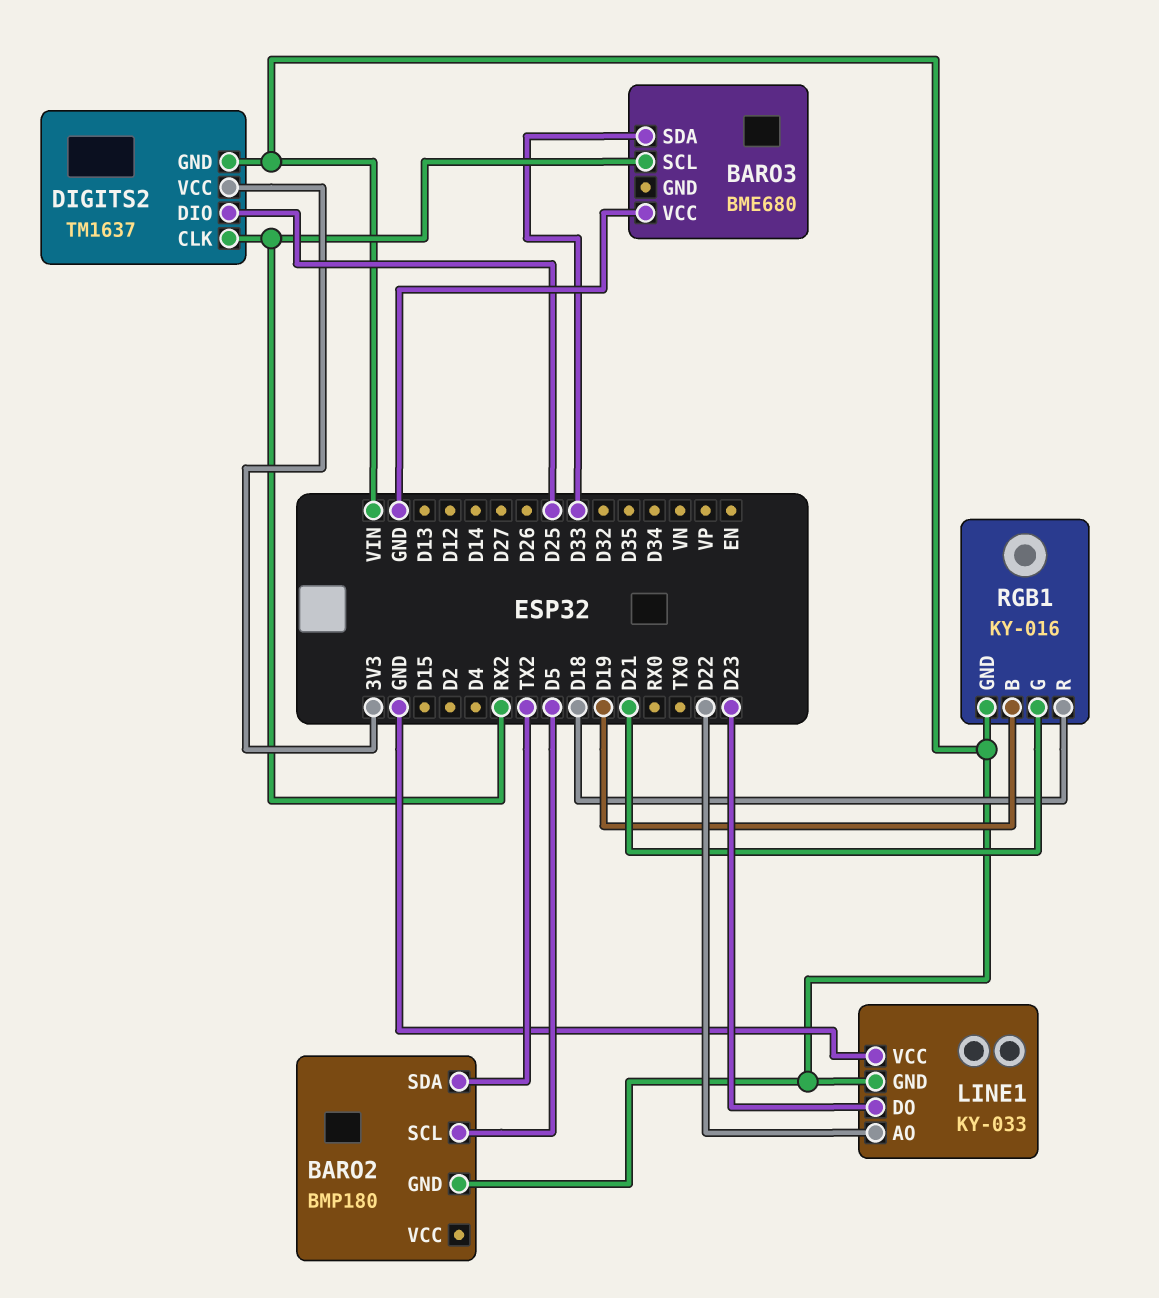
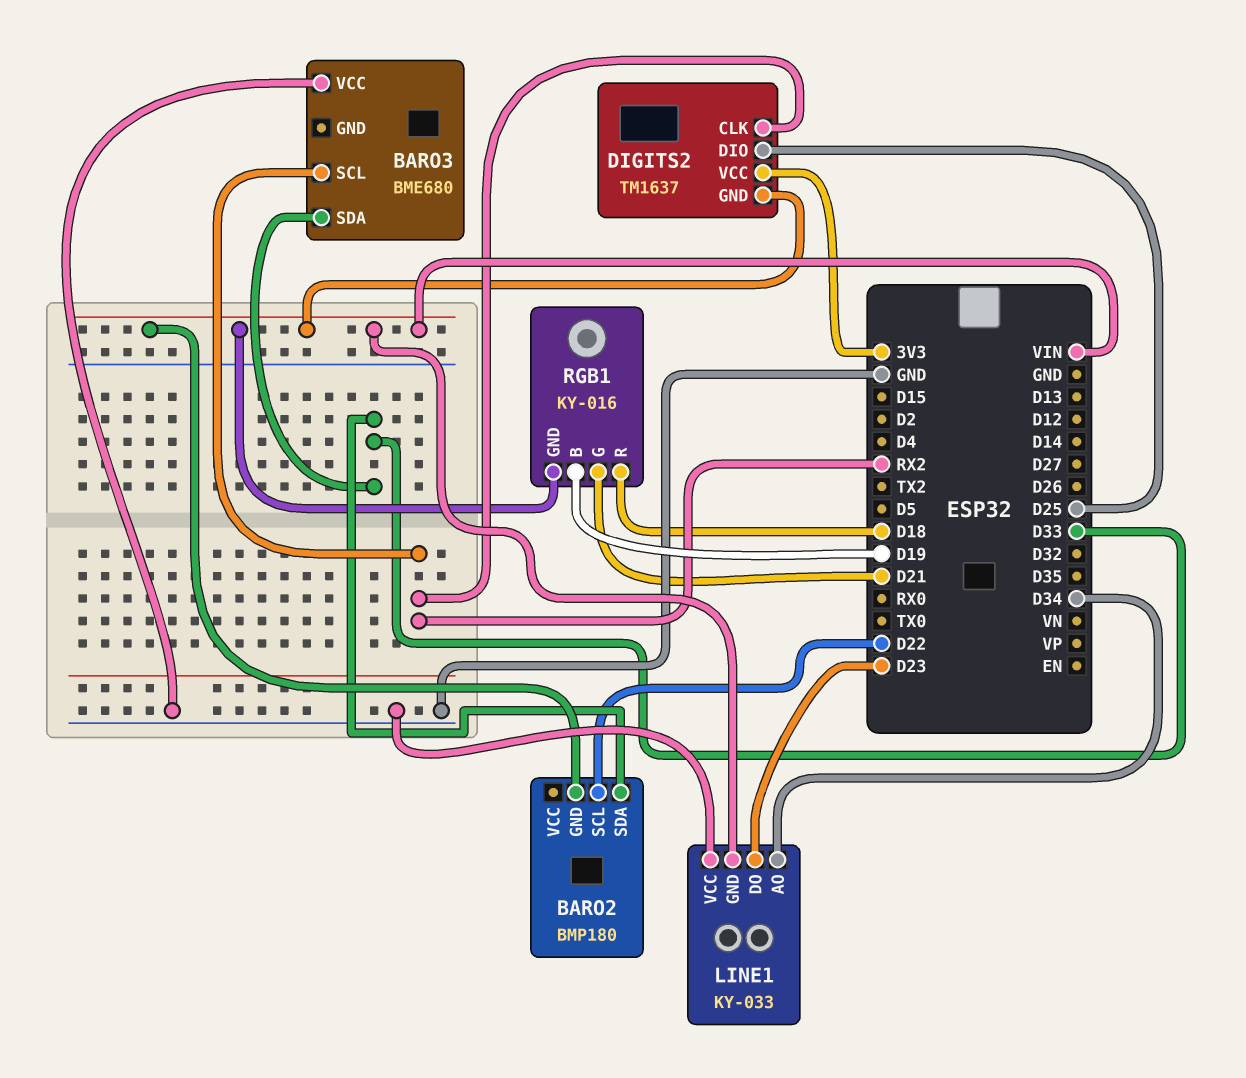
BARO2 pin SCL: D5 -> D22
BARO2 pin SDA: TX2 -> D33
LINE1 pin AO: D22 -> D34

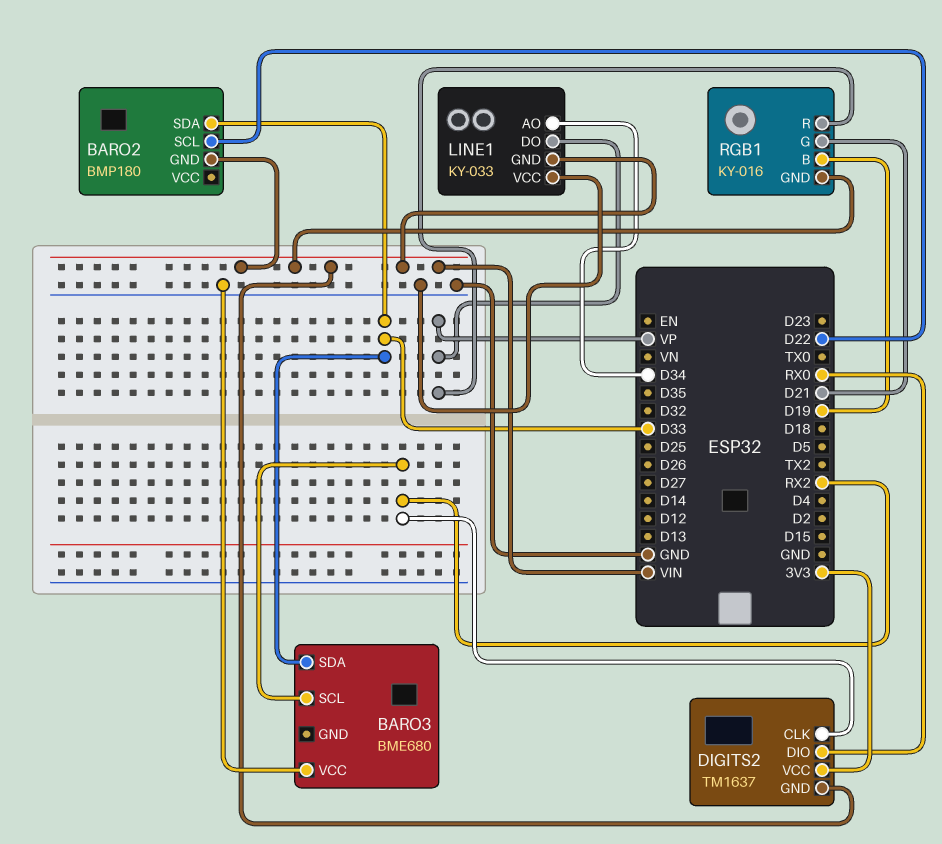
DIGITS2 pin DIO: D25 -> RX0
LINE1 pin DO: D23 -> VP
RGB1 pin R: D18 -> VP

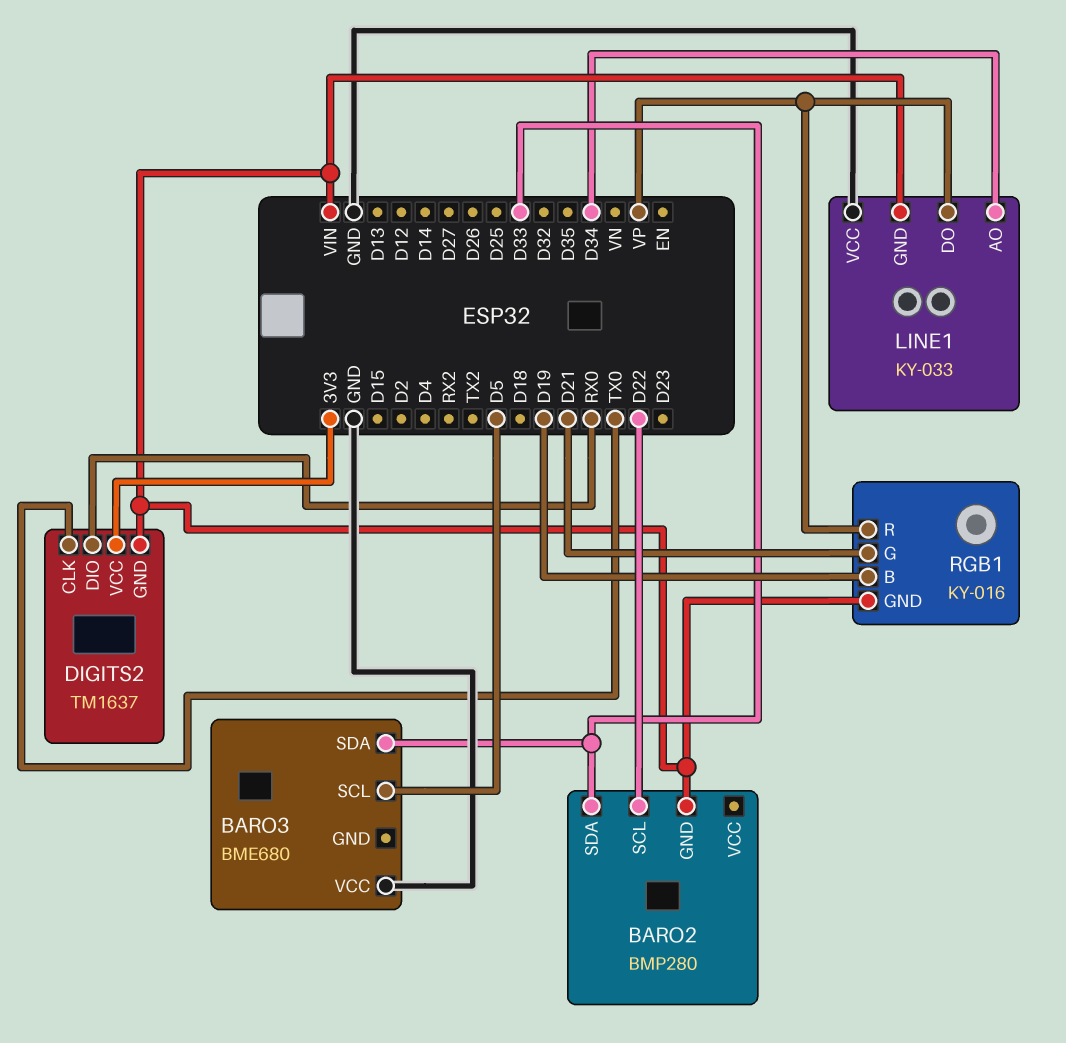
BARO2: BMP180 -> BMP280
BARO3 pin SCL: RX2 -> D5
DIGITS2 pin CLK: RX2 -> TX0

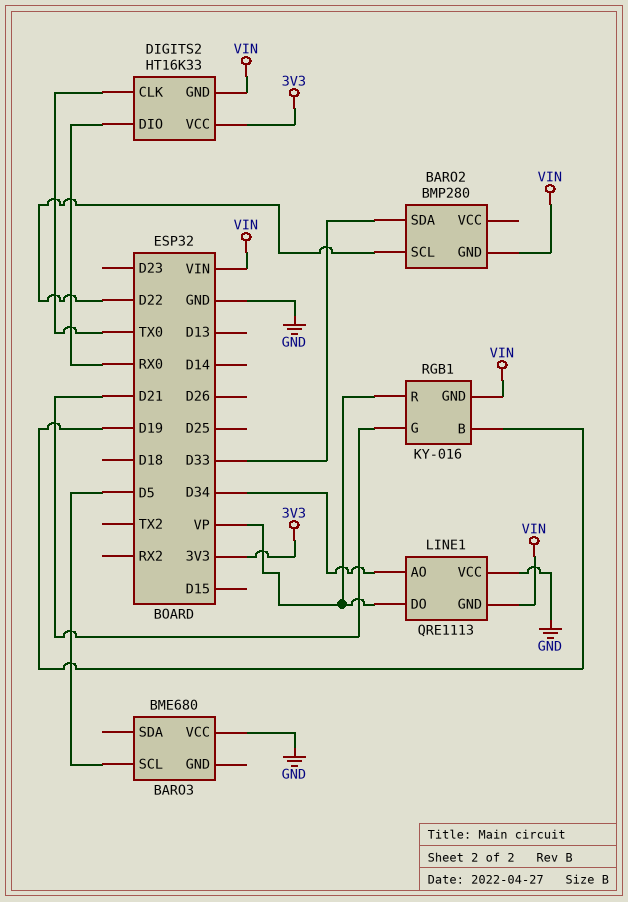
BARO3 pin SDA: D33 -> none
DIGITS2: TM1637 -> HT16K33
LINE1: KY-033 -> QRE1113

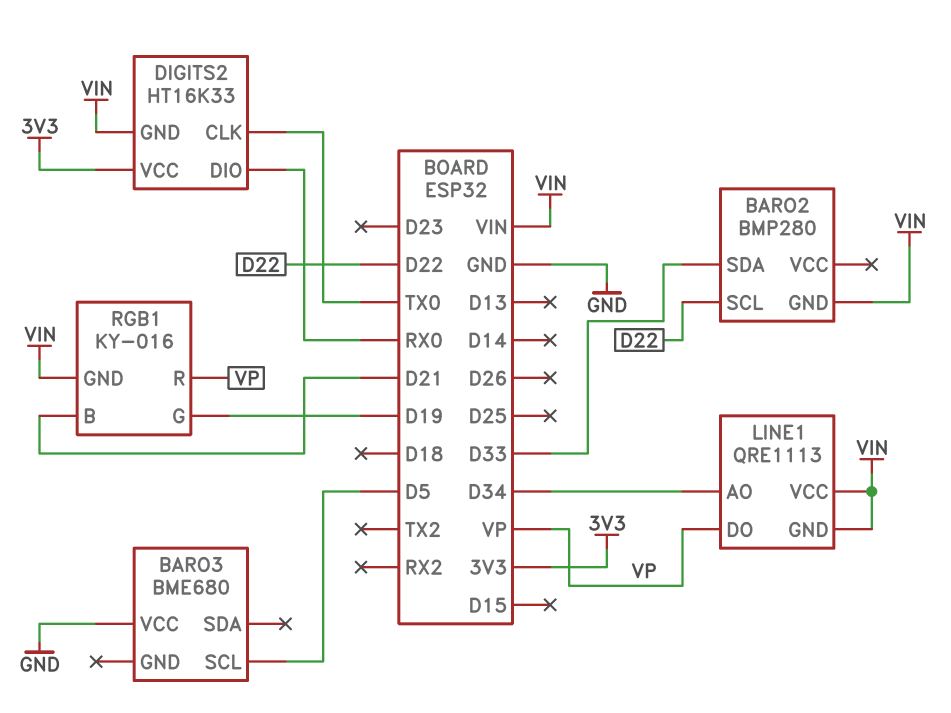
LINE1 pin VCC: GND -> VIN
RGB1 pin B: D19 -> D21
RGB1 pin G: D21 -> D19

